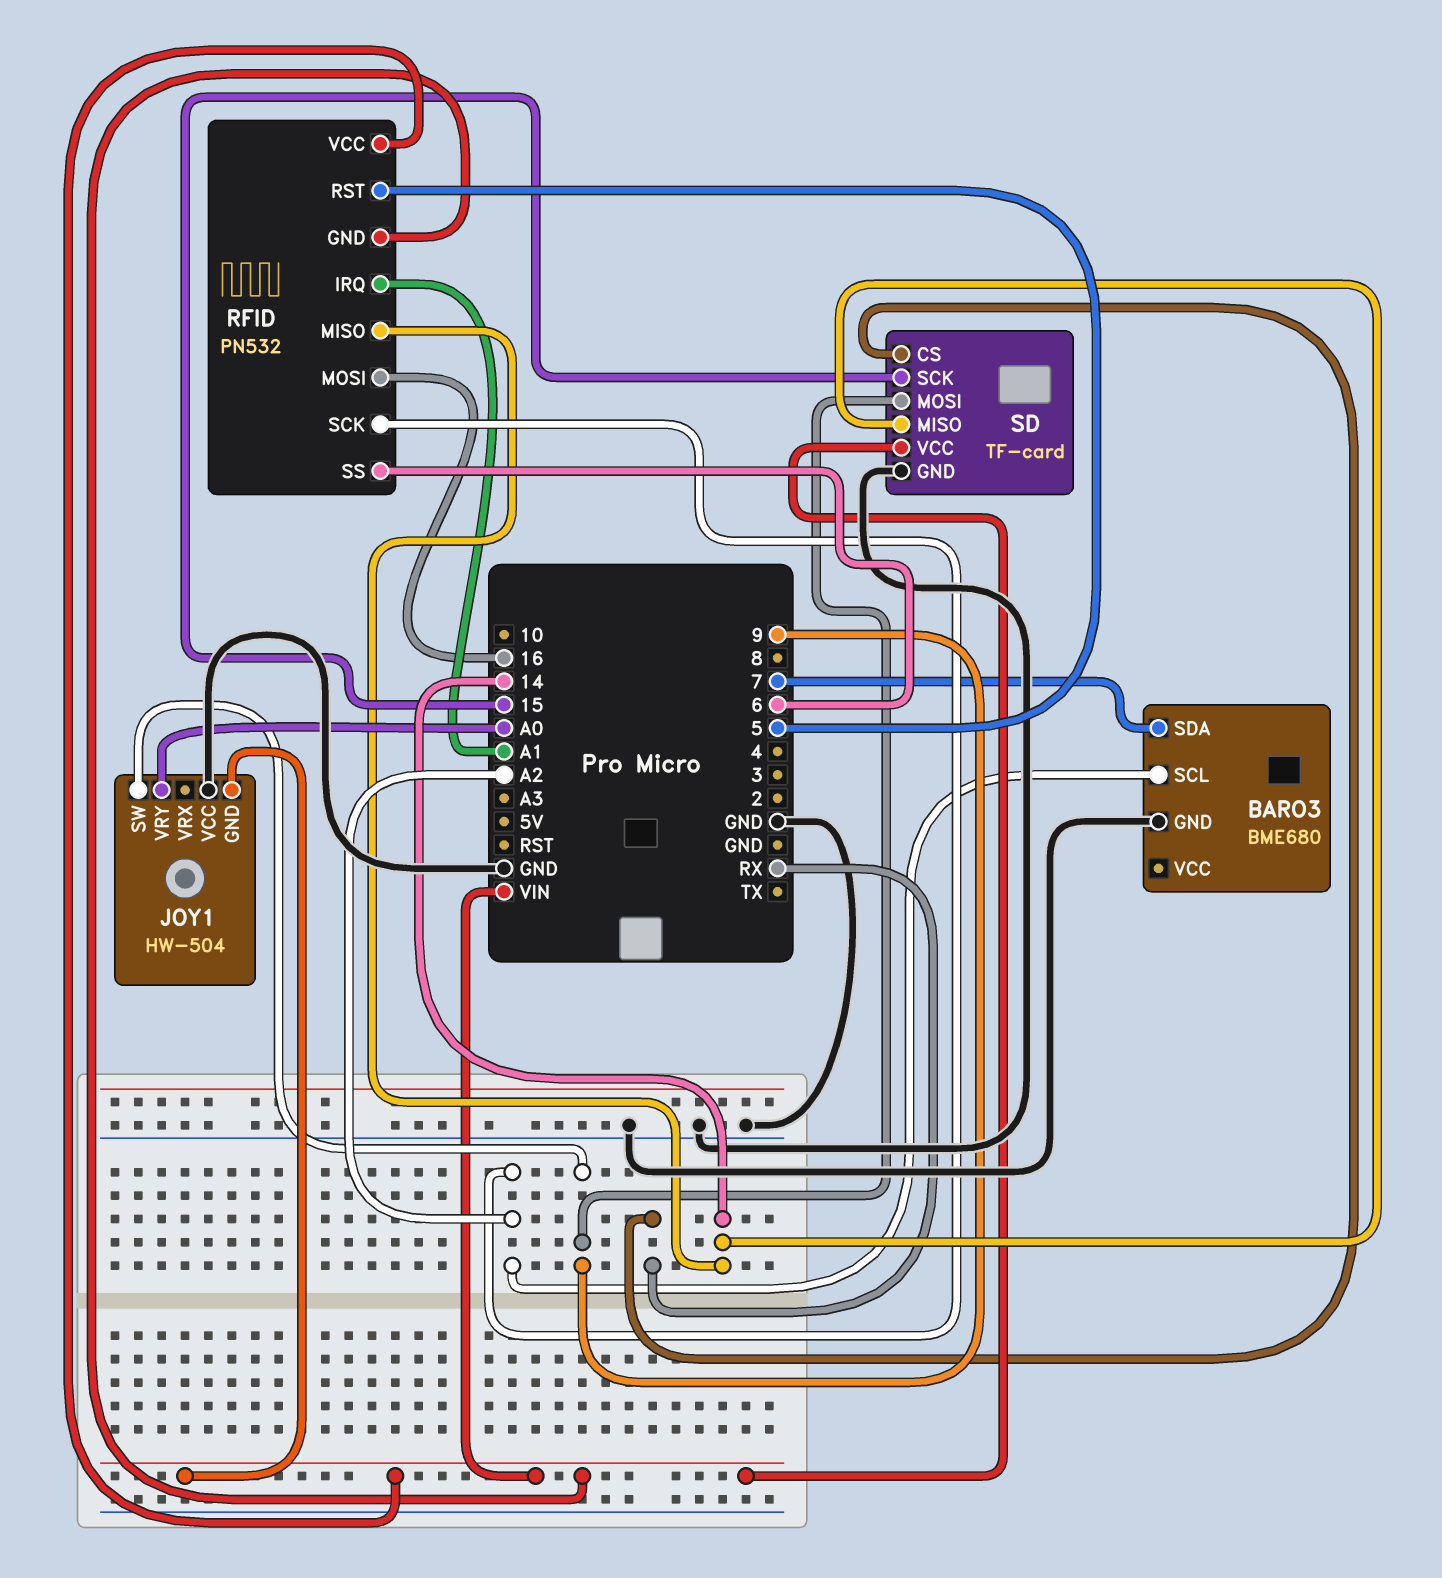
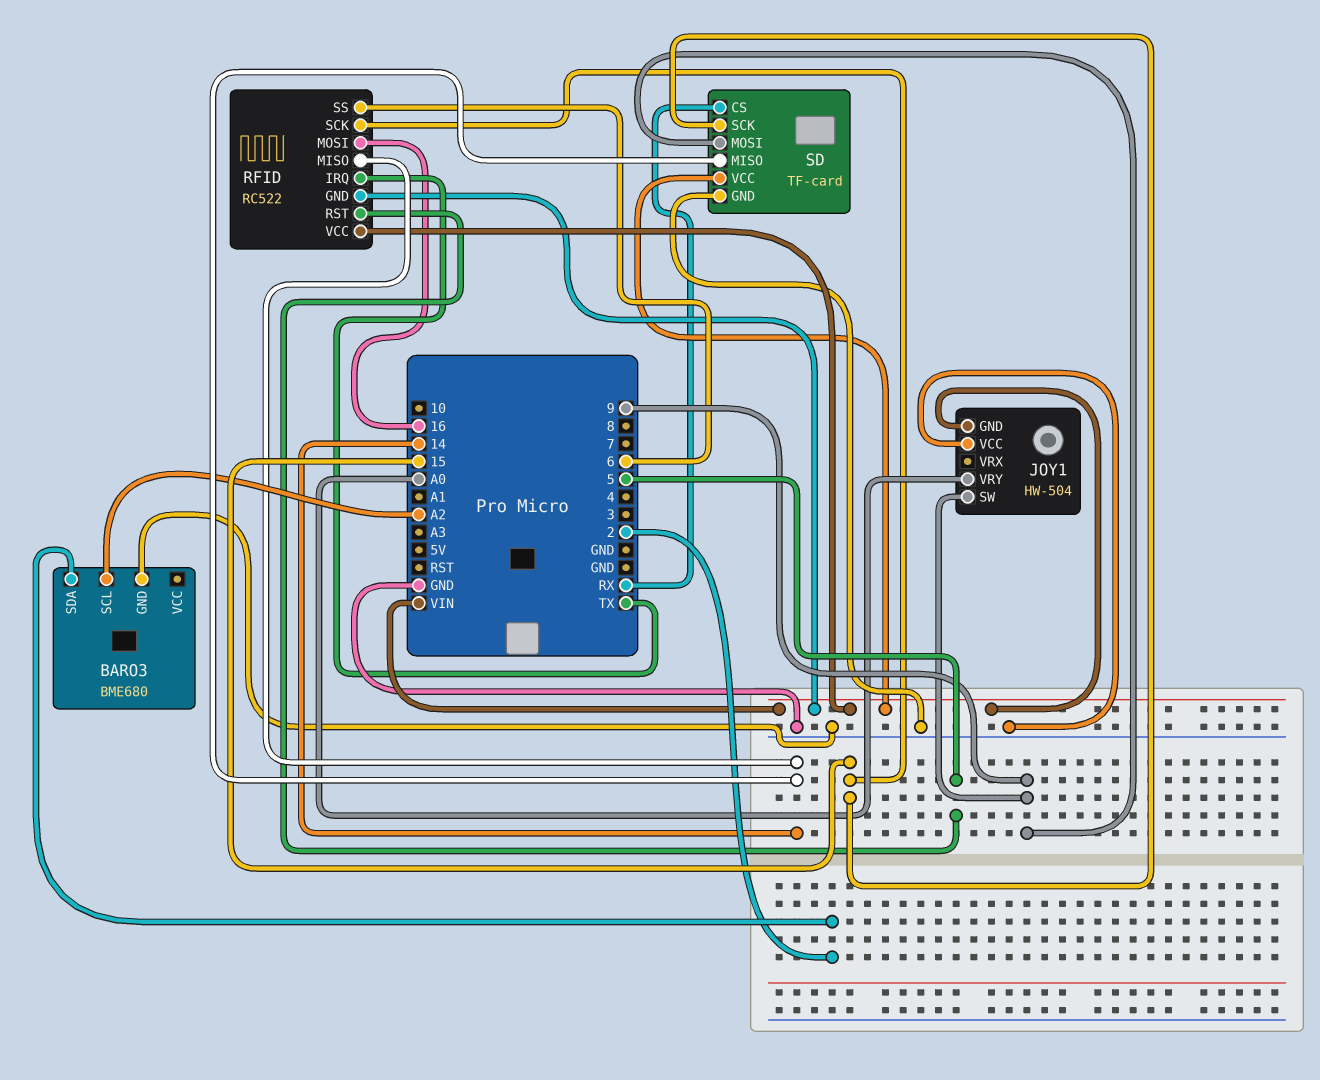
BARO3 pin SDA: 7 -> 2
RFID: PN532 -> RC522
RFID pin IRQ: A1 -> TX
RFID pin SCK: A2 -> 15

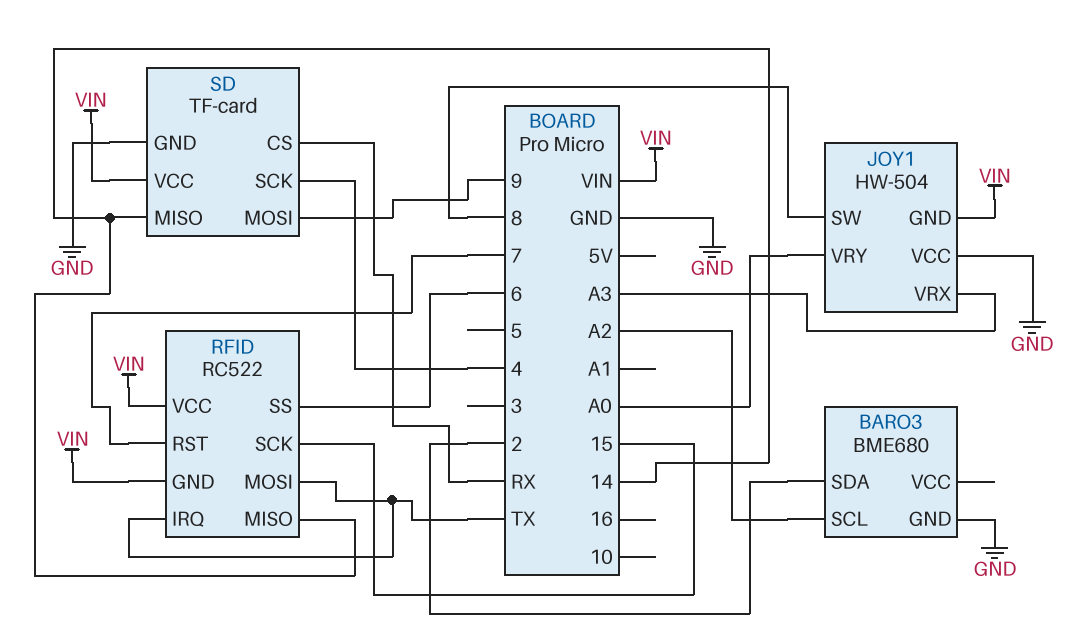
JOY1 pin SW: 9 -> 8
JOY1 pin VRX: none -> A3
RFID pin MOSI: 16 -> TX
RFID pin RST: 5 -> 7
SD pin SCK: 15 -> 4

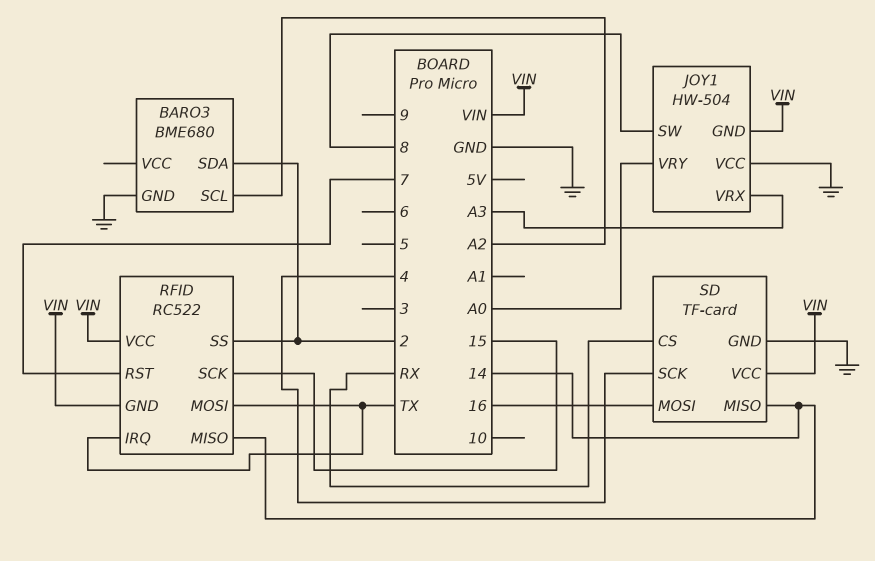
RFID pin SS: 6 -> 2
SD pin MOSI: 9 -> 16

